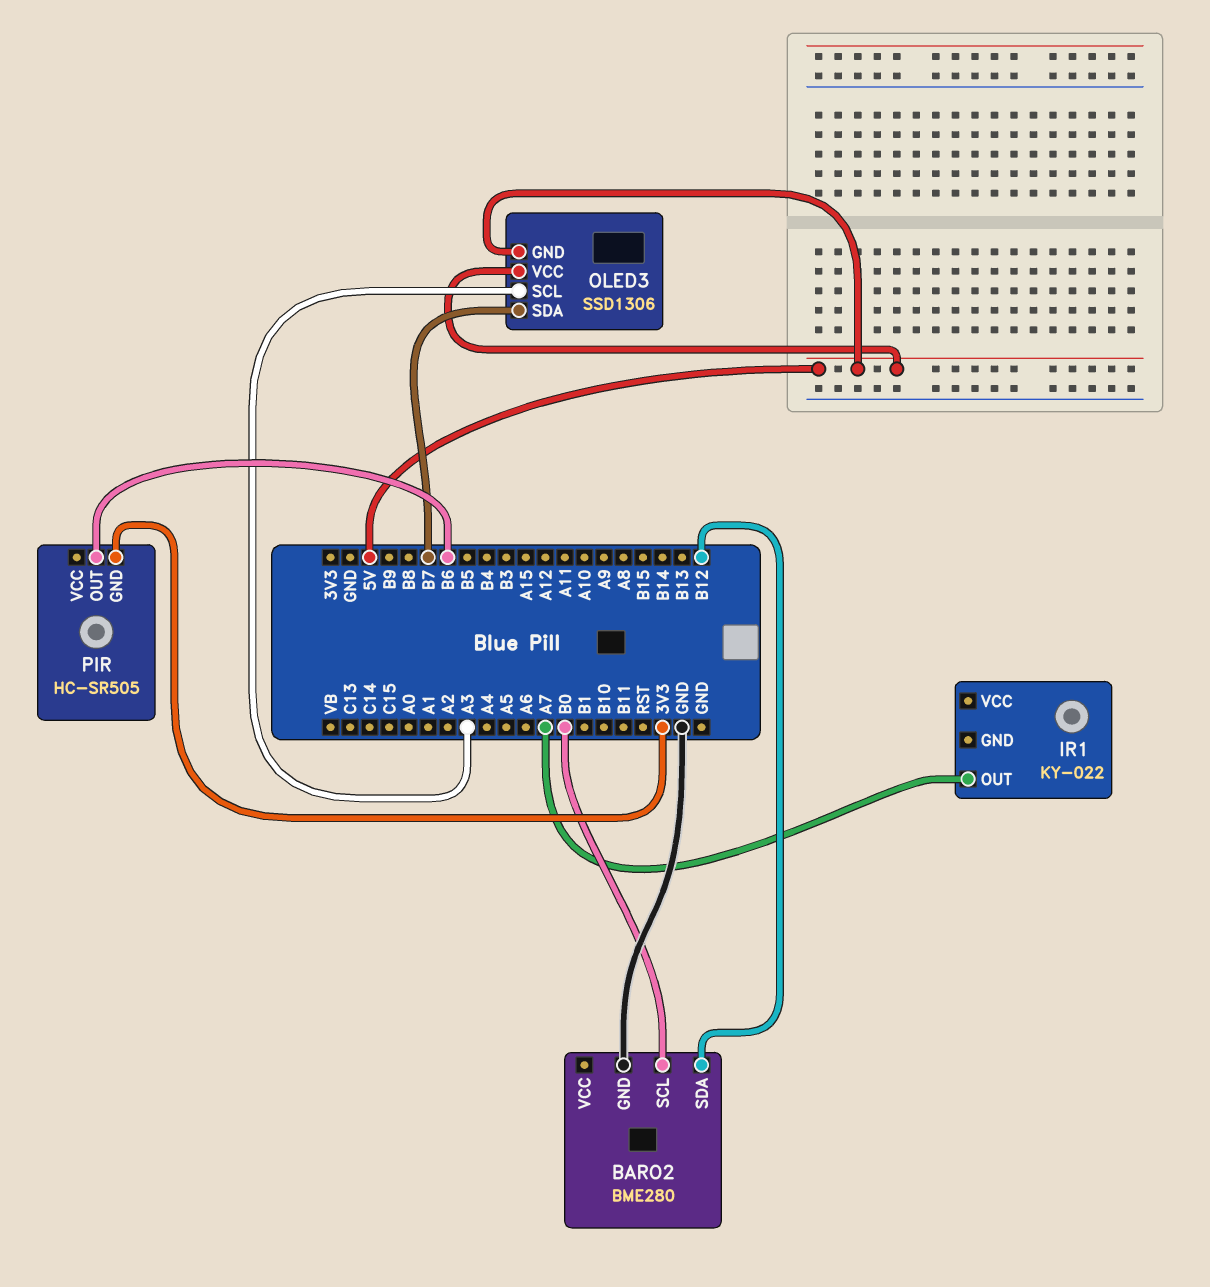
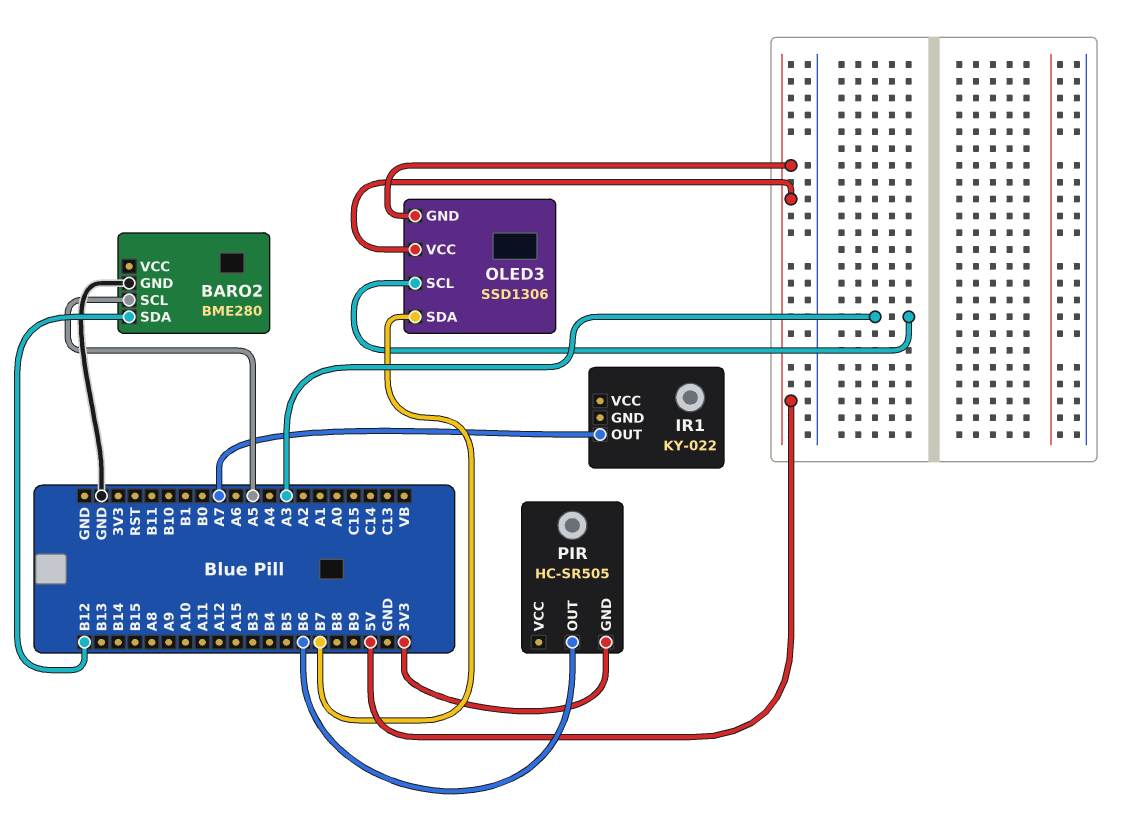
BARO2 pin SCL: B0 -> A5

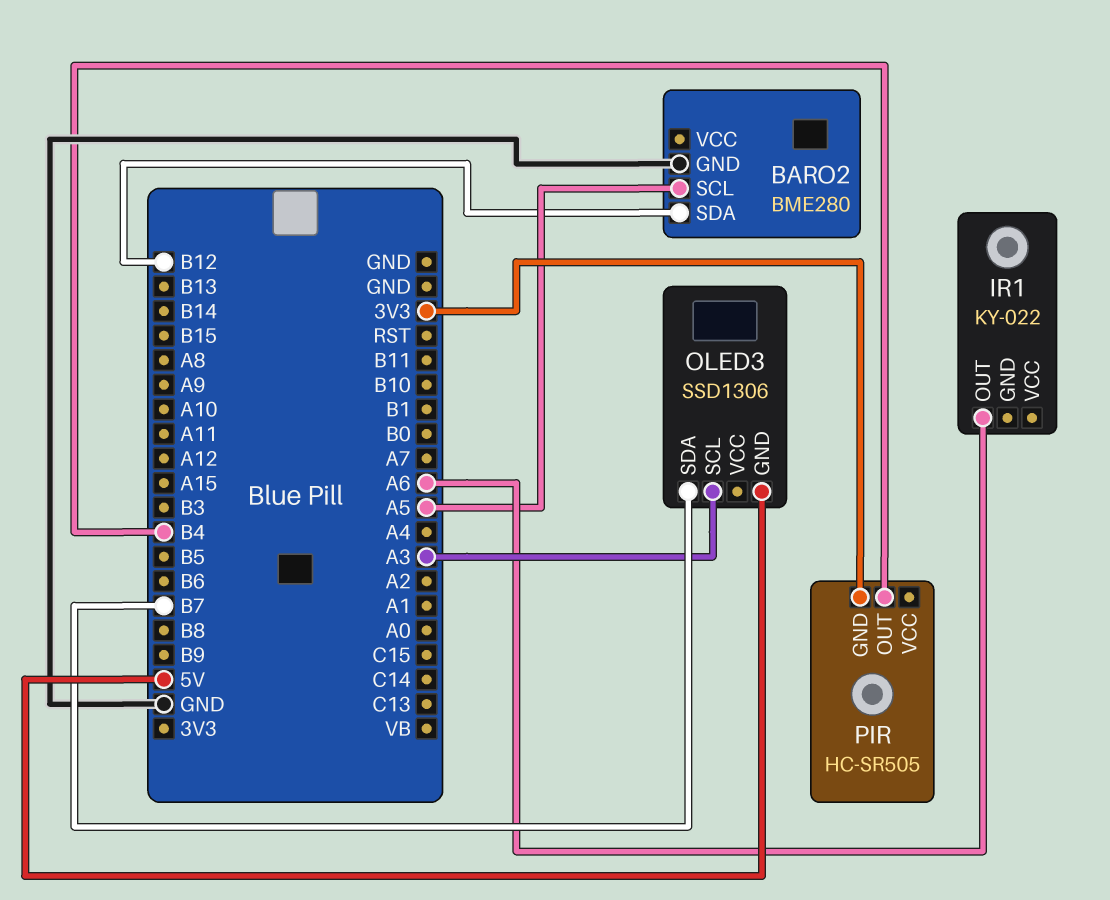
IR1 pin OUT: A7 -> A6
OLED3 pin VCC: 5V -> none
PIR pin OUT: B6 -> B4

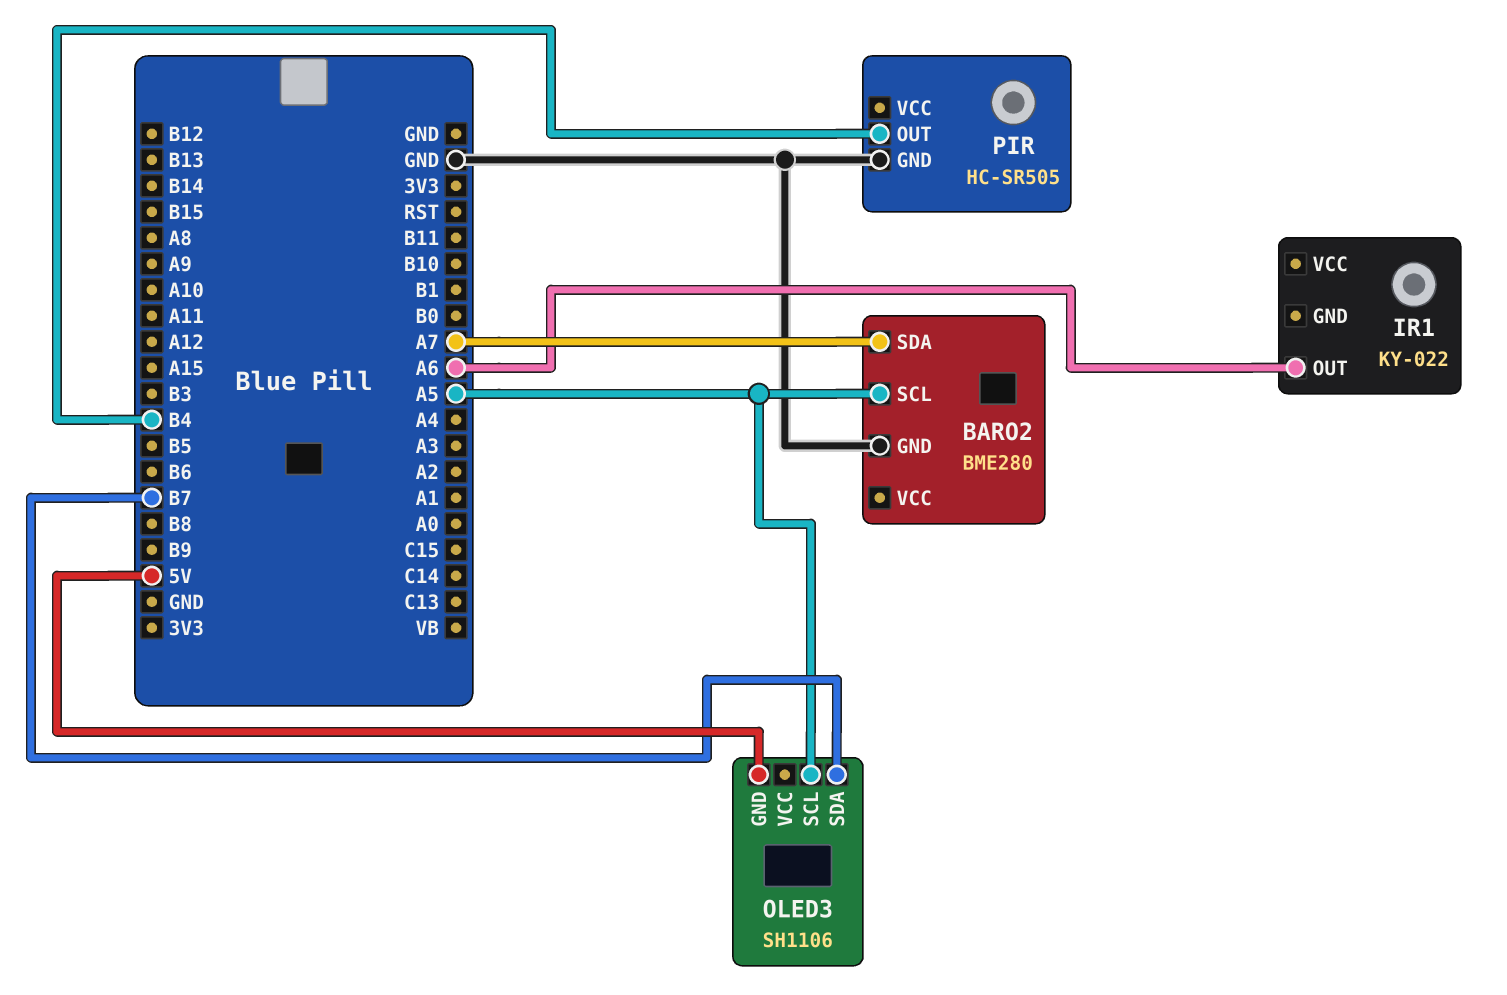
BARO2 pin SDA: B12 -> A7
OLED3: SSD1306 -> SH1106
OLED3 pin SCL: A3 -> A5
PIR pin GND: 3V3 -> GND

